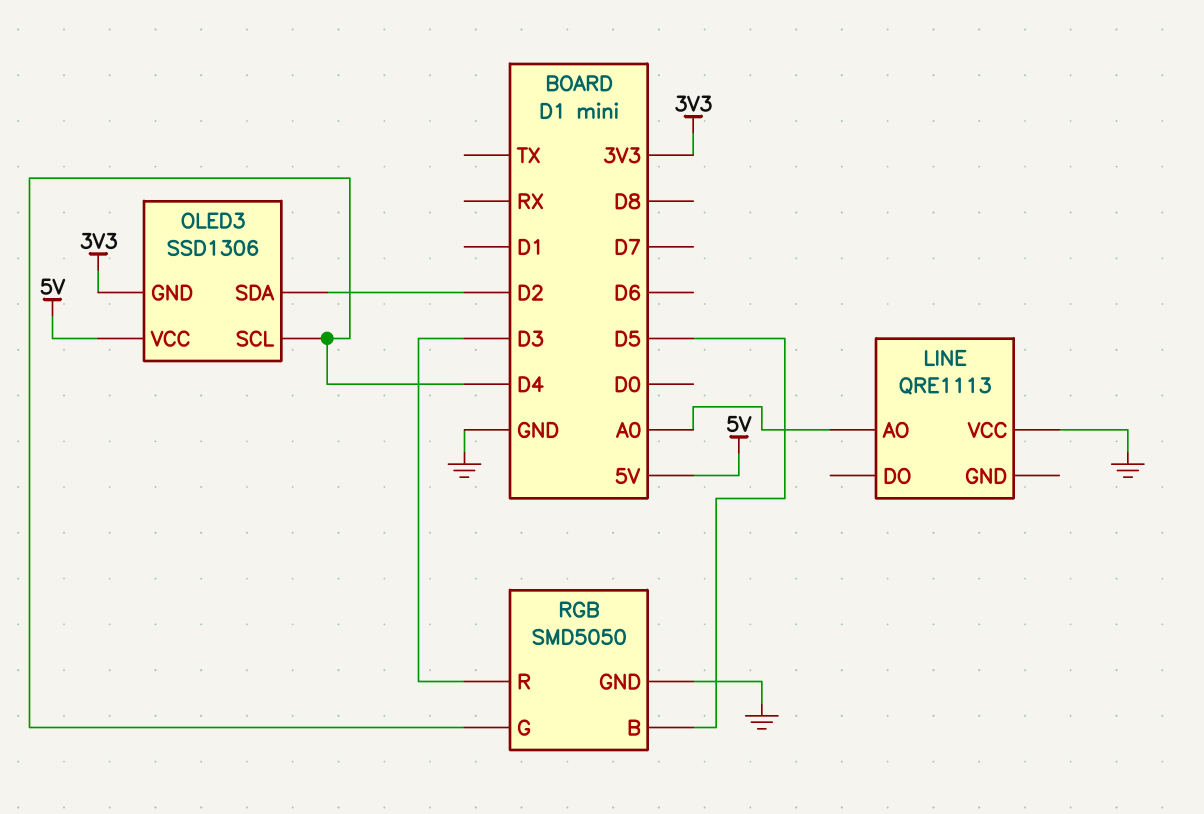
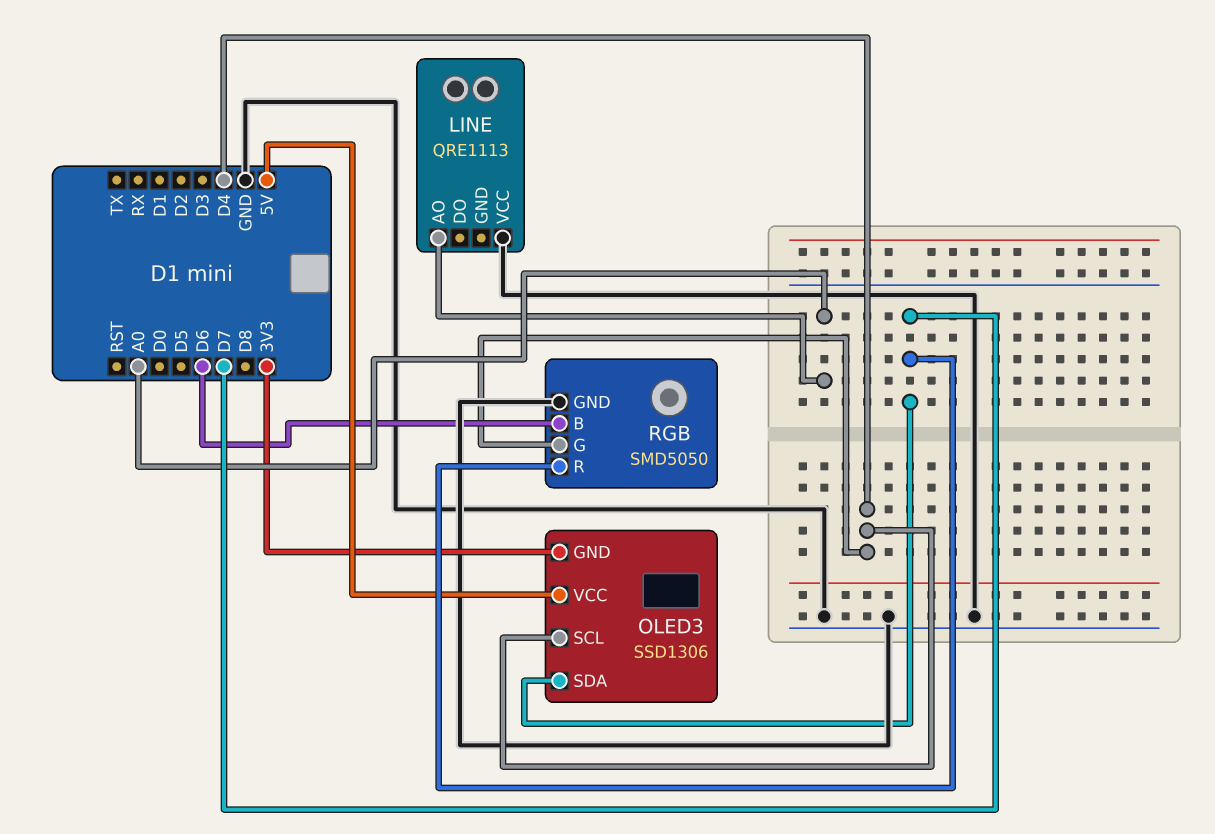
OLED3 pin SDA: D2 -> D7
RGB pin B: D5 -> D6
RGB pin R: D3 -> D7

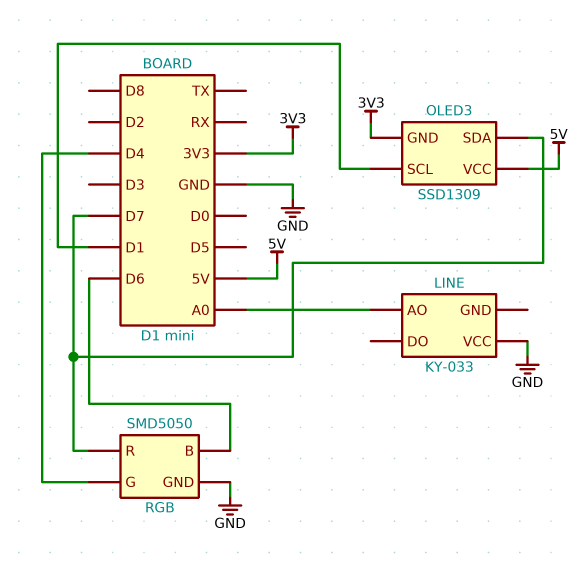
LINE: QRE1113 -> KY-033
OLED3: SSD1306 -> SSD1309
OLED3 pin SCL: D4 -> D1

